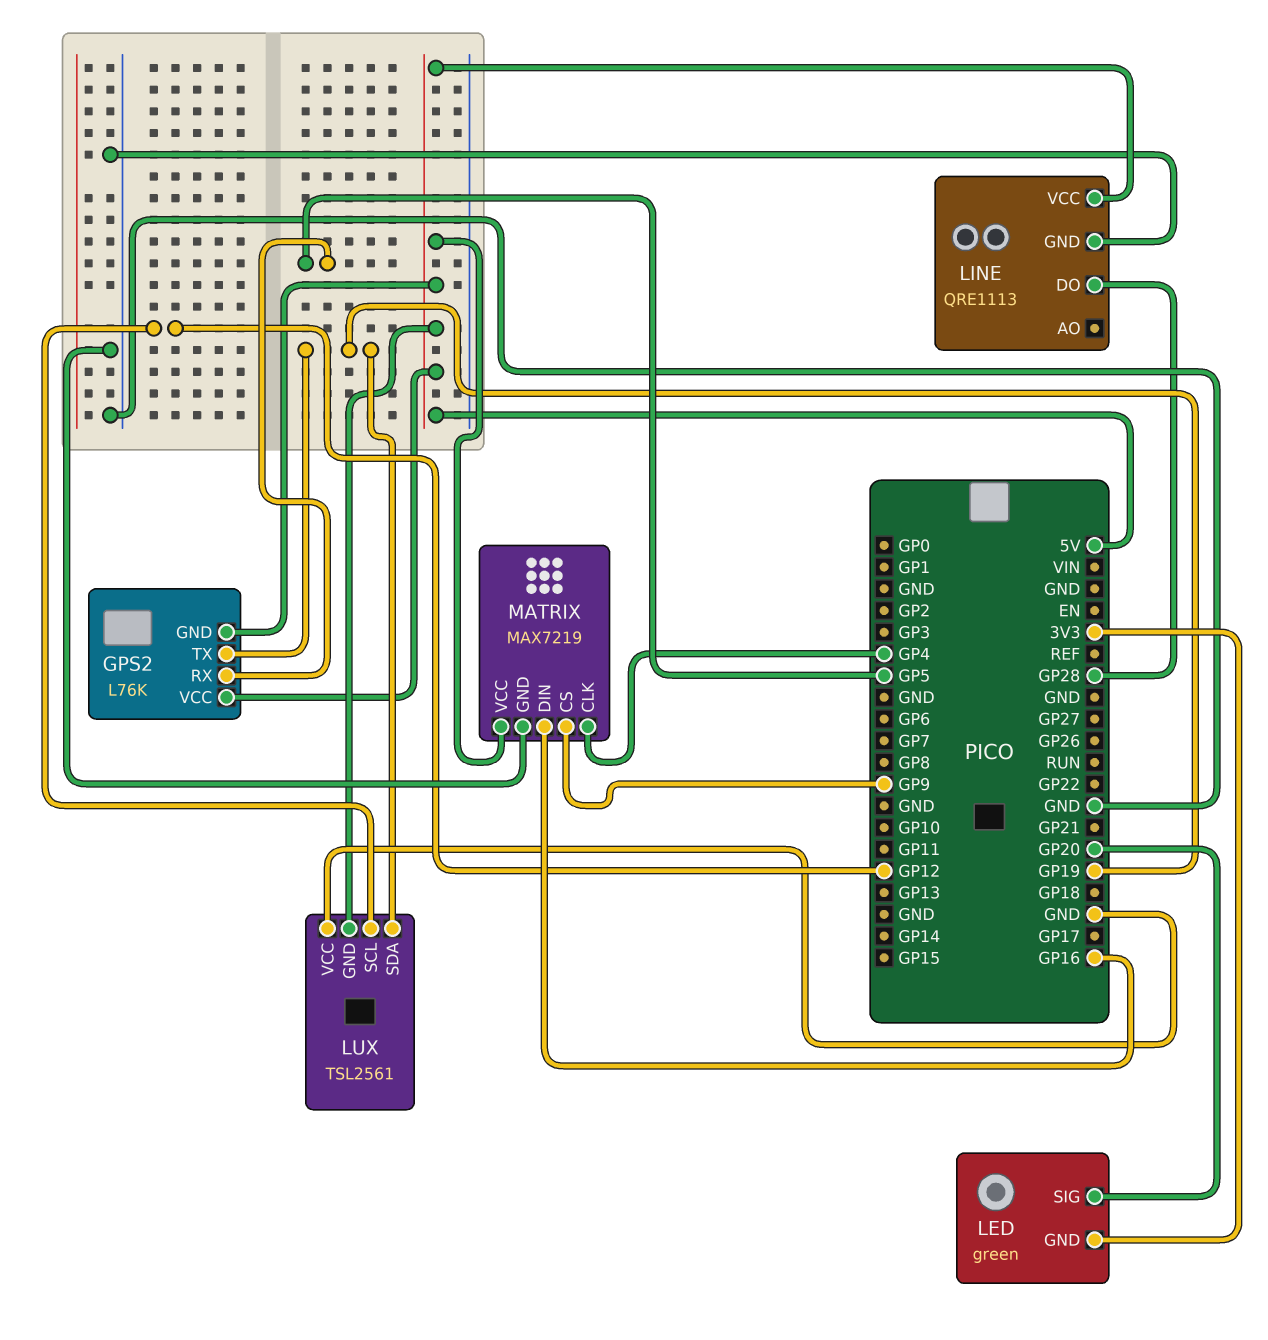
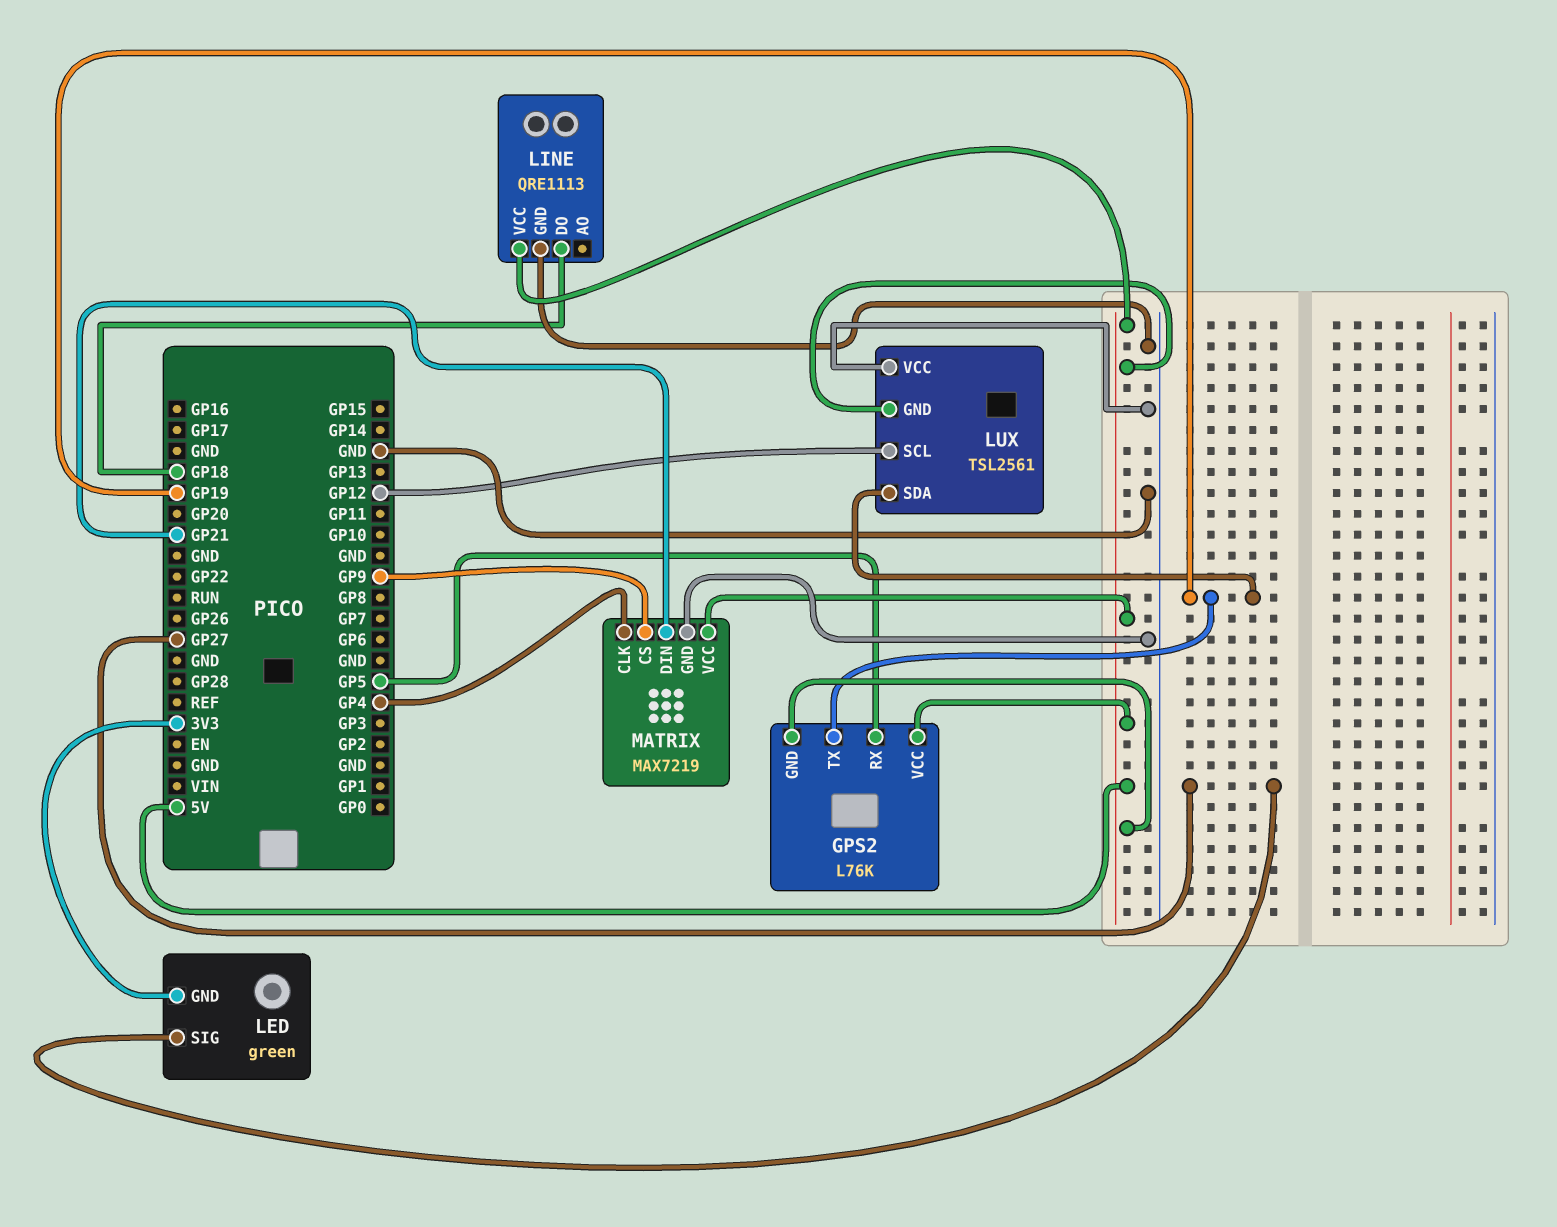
LED pin SIG: GP20 -> GP27
LINE pin DO: GP28 -> GP18
MATRIX pin DIN: GP16 -> GP21

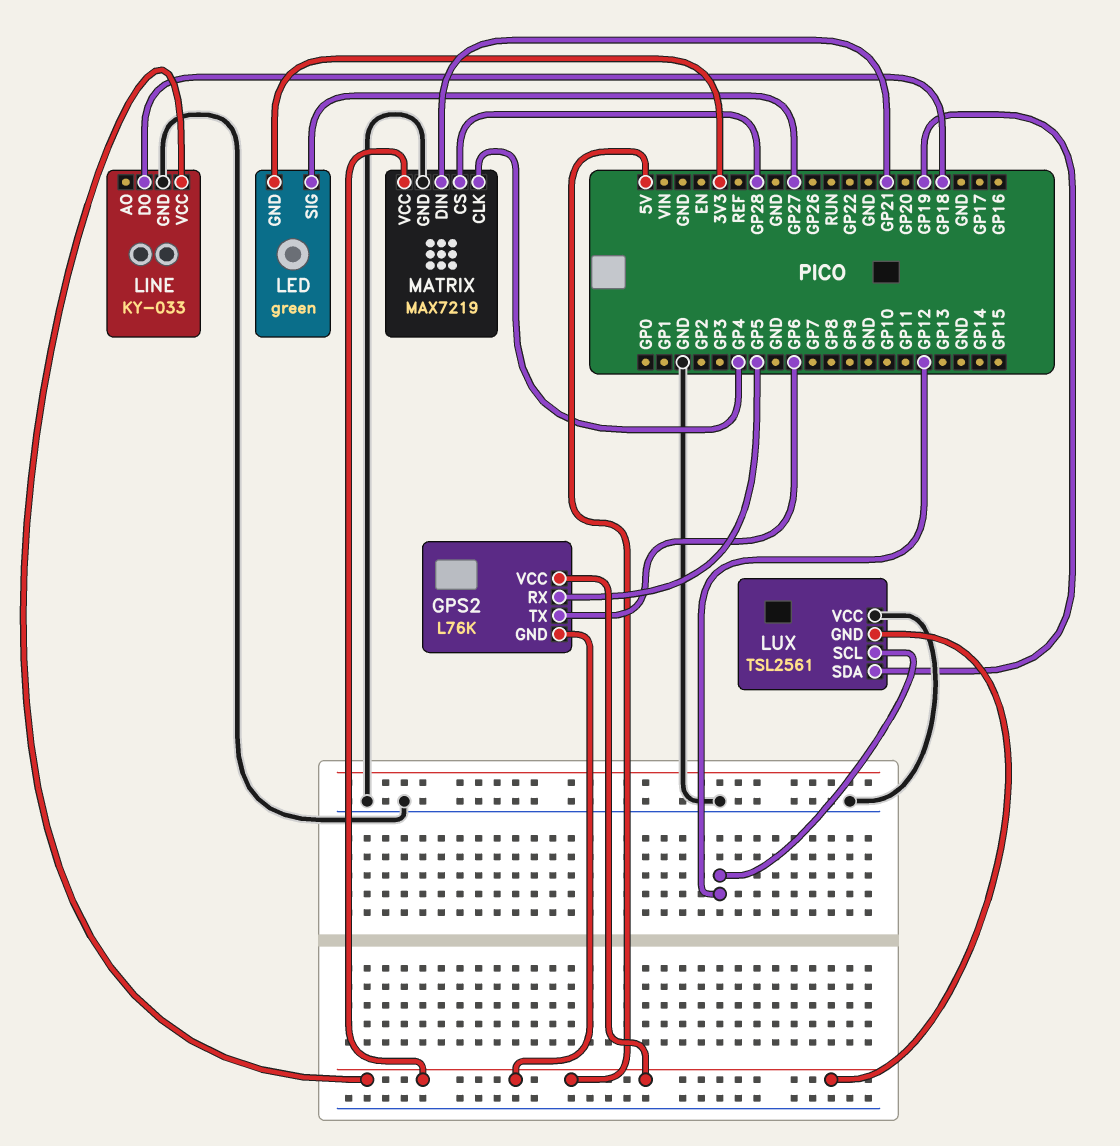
GPS2 pin TX: GP19 -> GP6
LINE: QRE1113 -> KY-033
MATRIX pin CS: GP9 -> GP28

